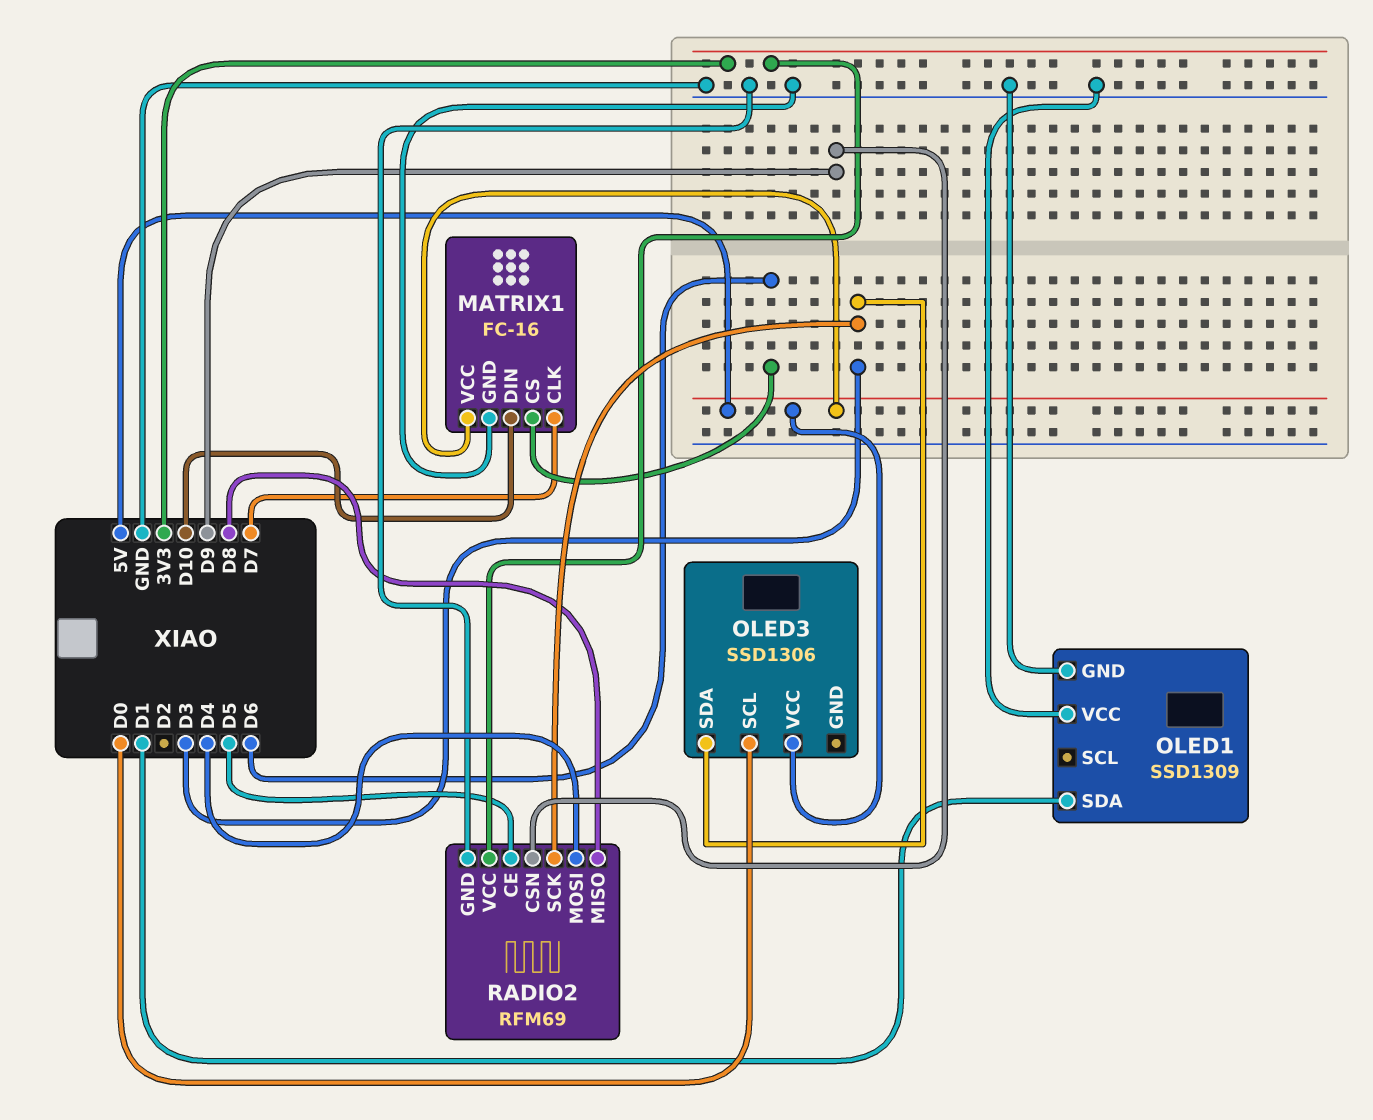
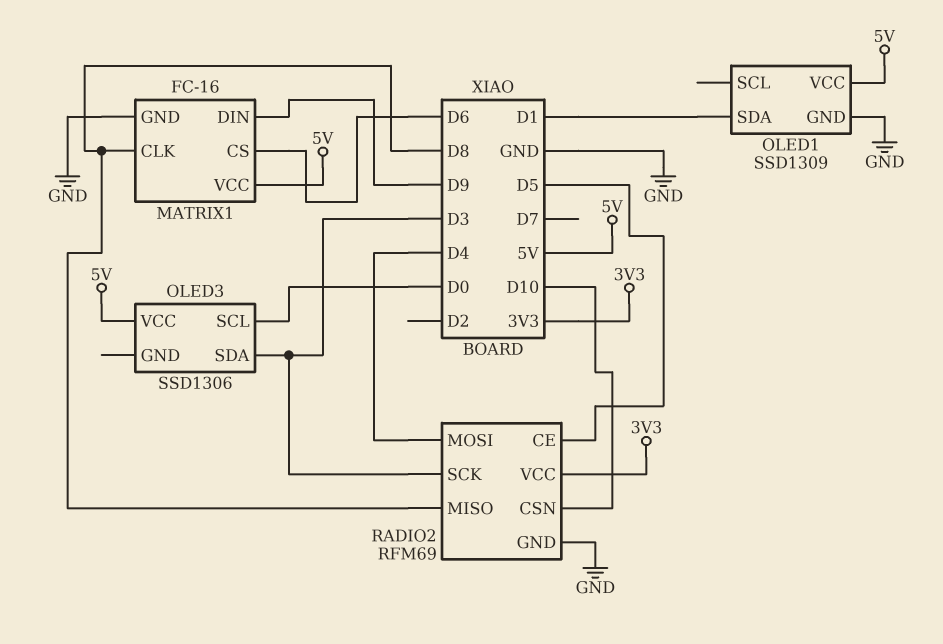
MATRIX1 pin CLK: D7 -> D8
MATRIX1 pin DIN: D10 -> D9
OLED1 pin VCC: GND -> 5V
RADIO2 pin CSN: D9 -> D10

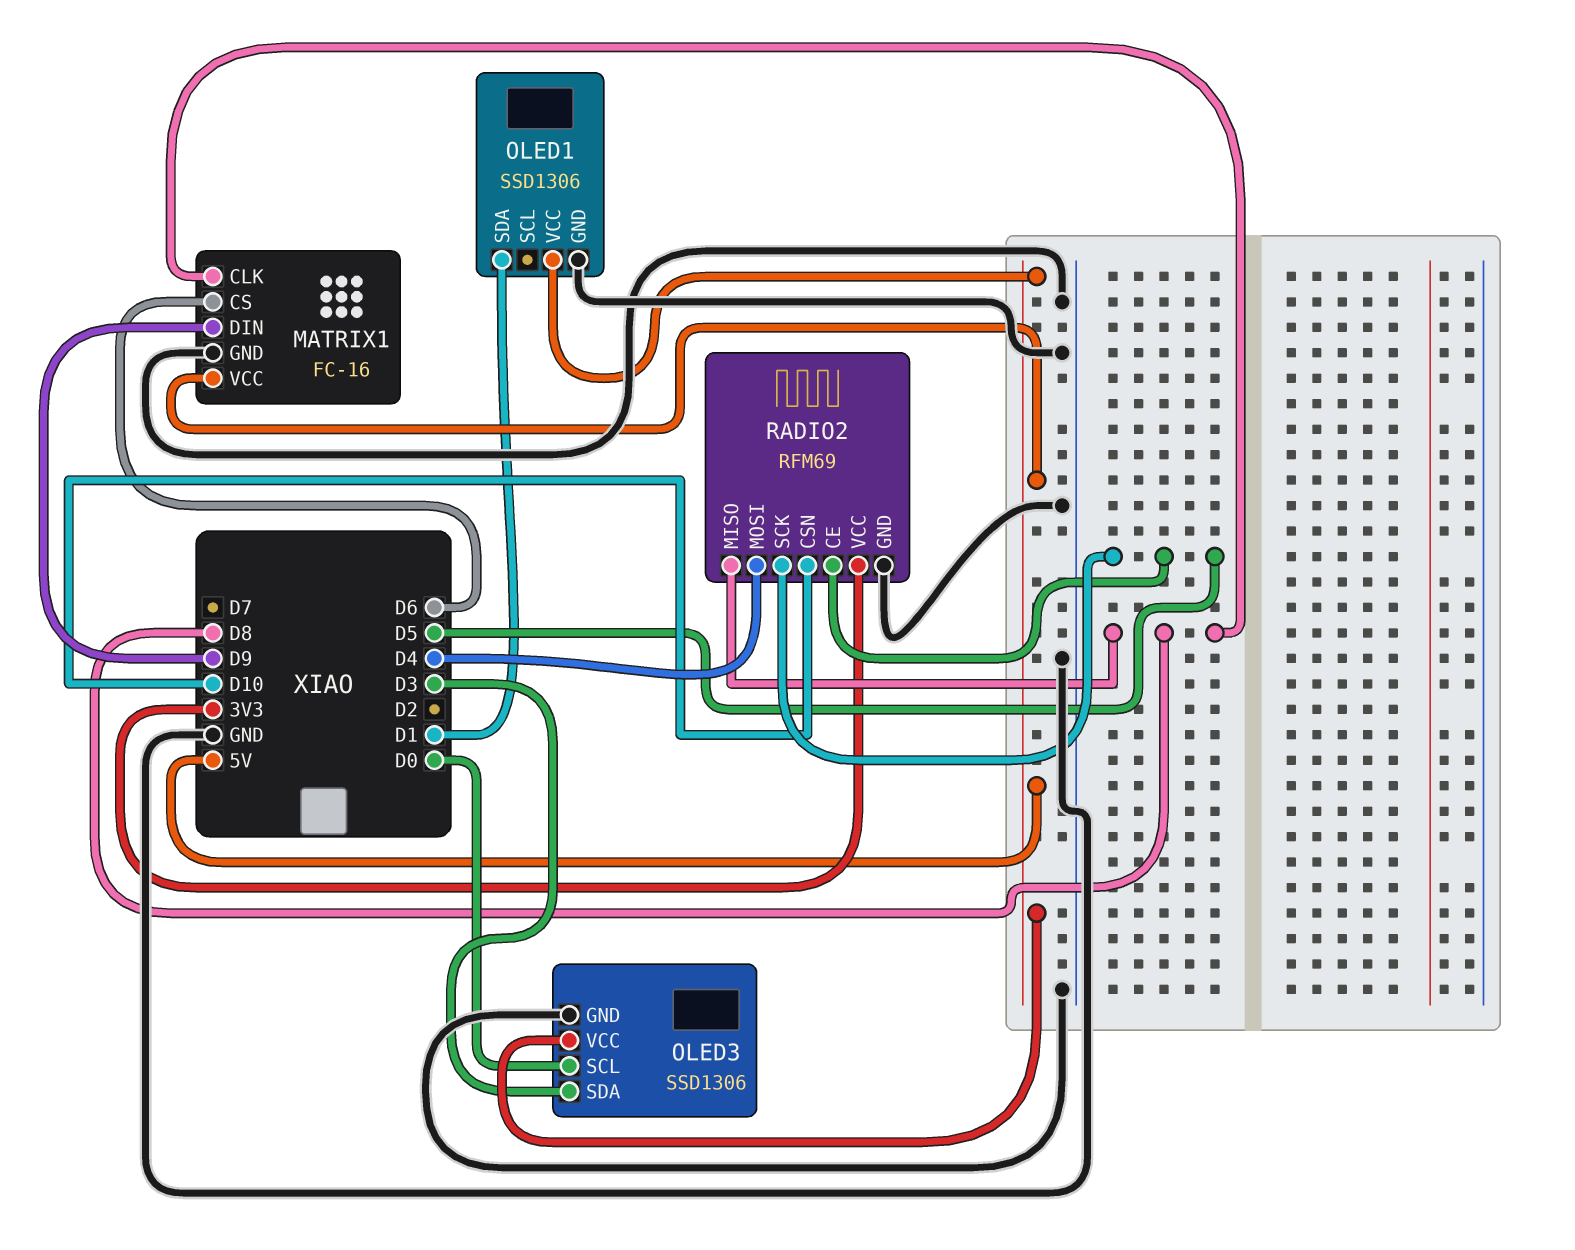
OLED1: SSD1309 -> SSD1306
OLED3 pin GND: none -> GND
RADIO2 pin SCK: D3 -> D5

